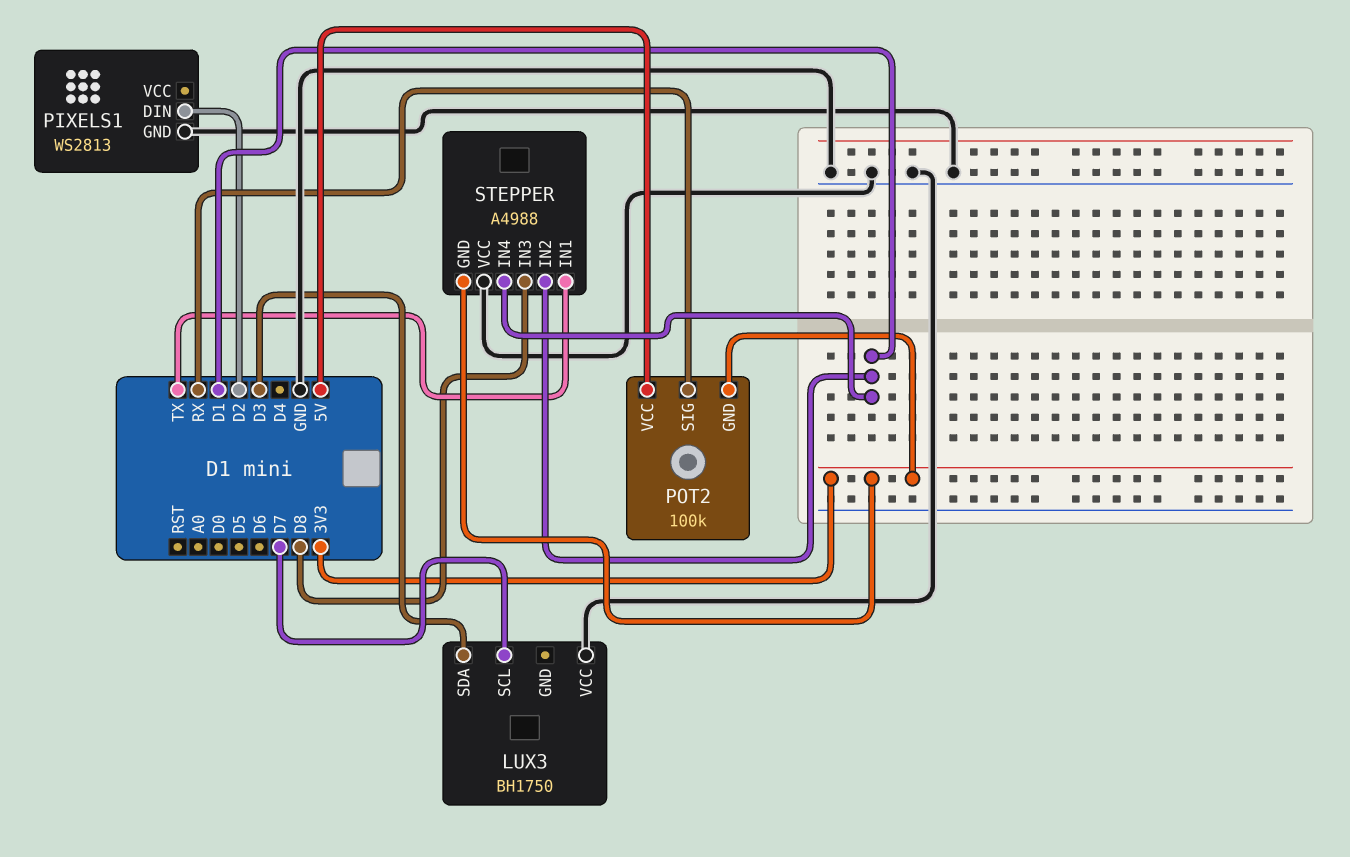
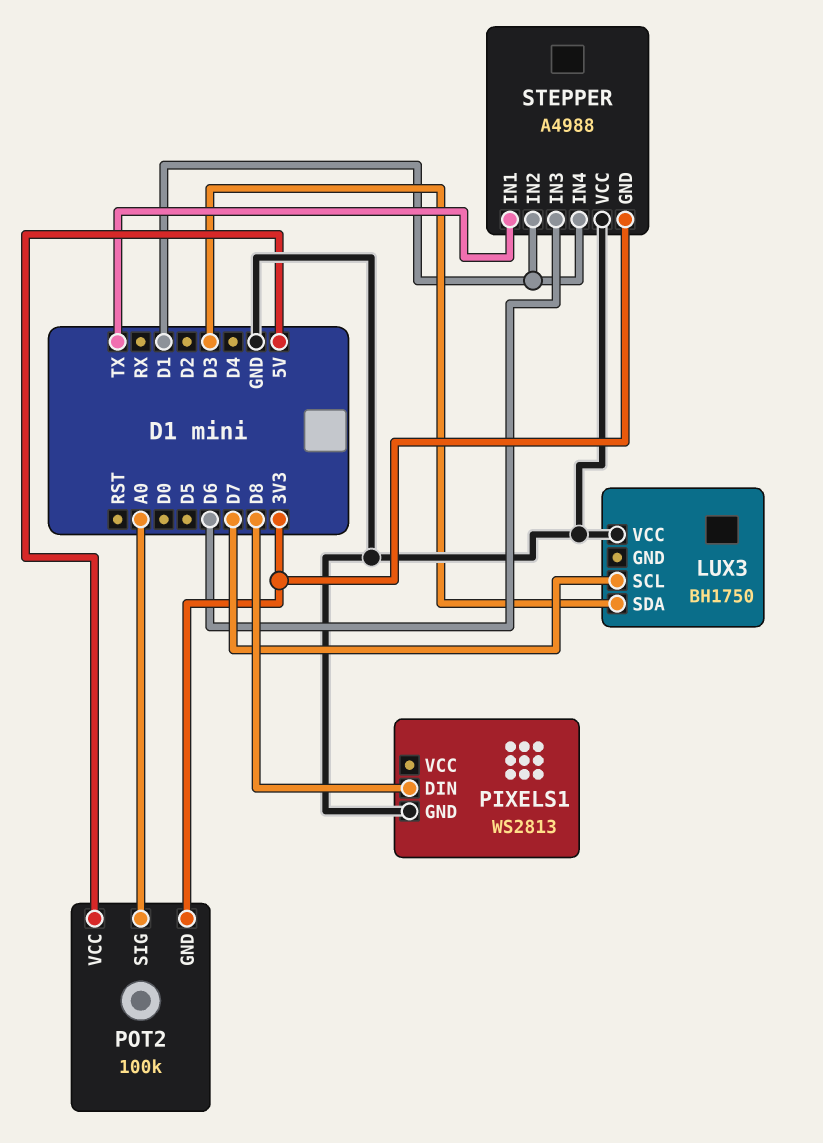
PIXELS1 pin DIN: D2 -> D8
POT2 pin SIG: RX -> A0
STEPPER pin IN3: D8 -> D6

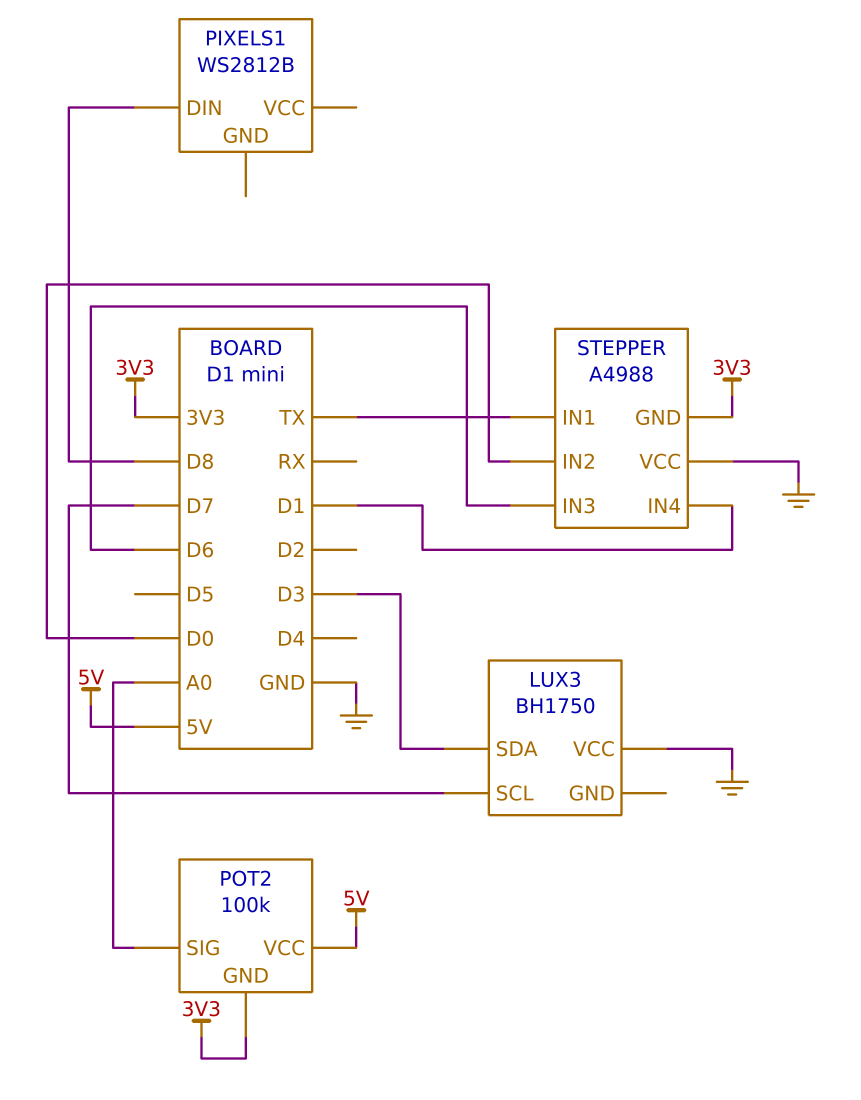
PIXELS1: WS2813 -> WS2812B
PIXELS1 pin GND: GND -> none
STEPPER pin IN2: D1 -> D0

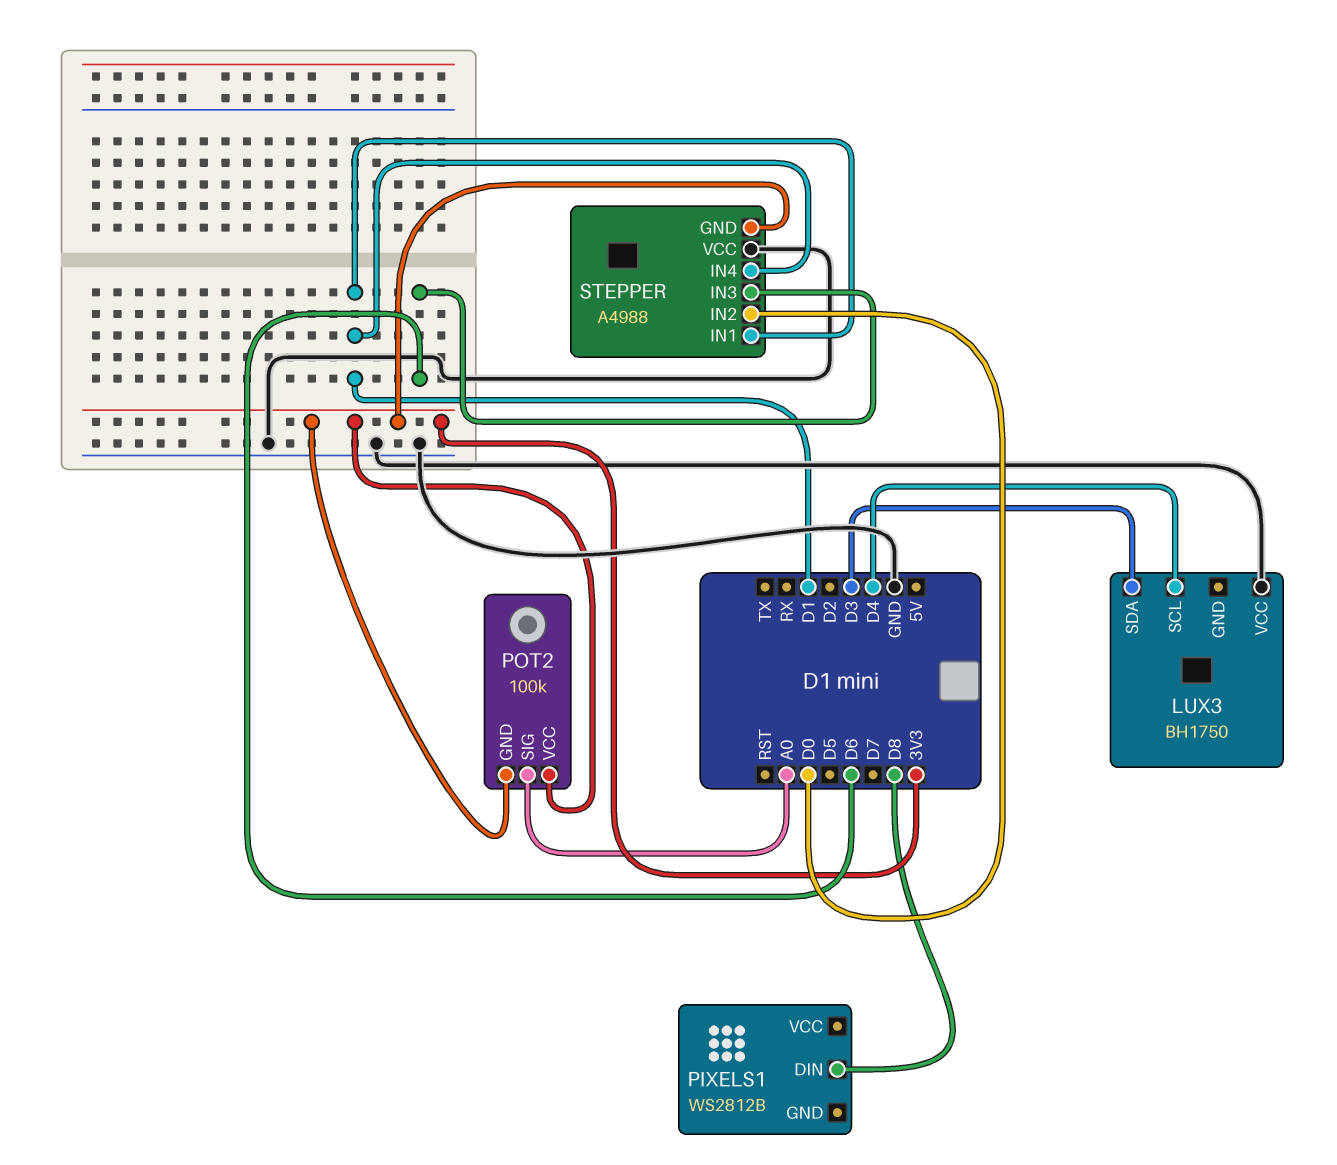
LUX3 pin SCL: D7 -> D4
POT2 pin VCC: 5V -> 3V3
STEPPER pin IN1: TX -> D1

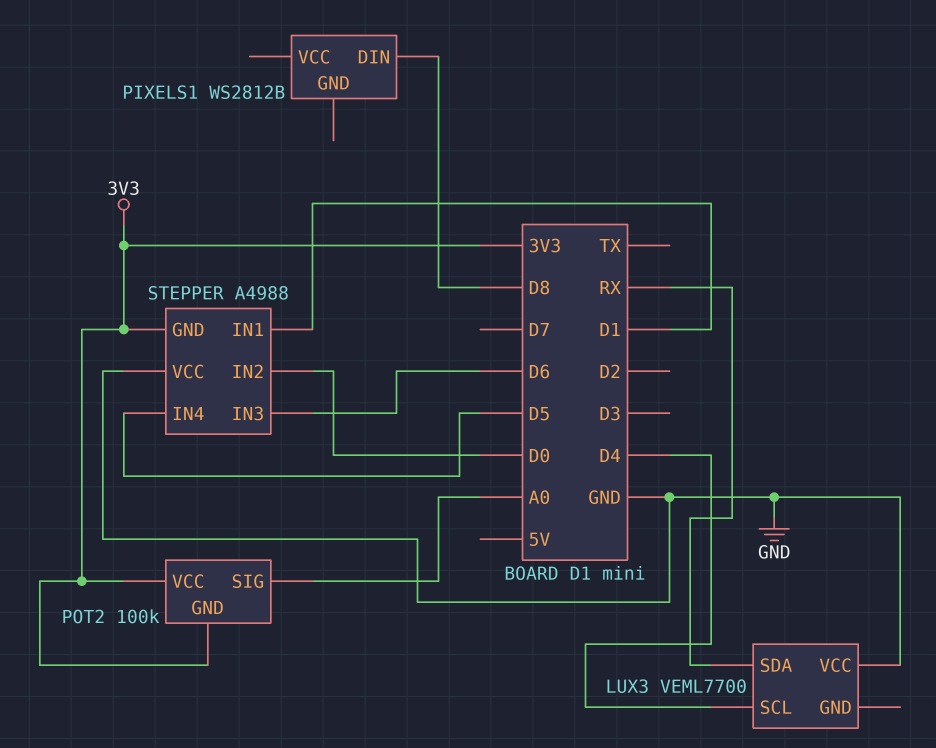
LUX3: BH1750 -> VEML7700
LUX3 pin SDA: D3 -> RX
STEPPER pin IN4: D1 -> D5

